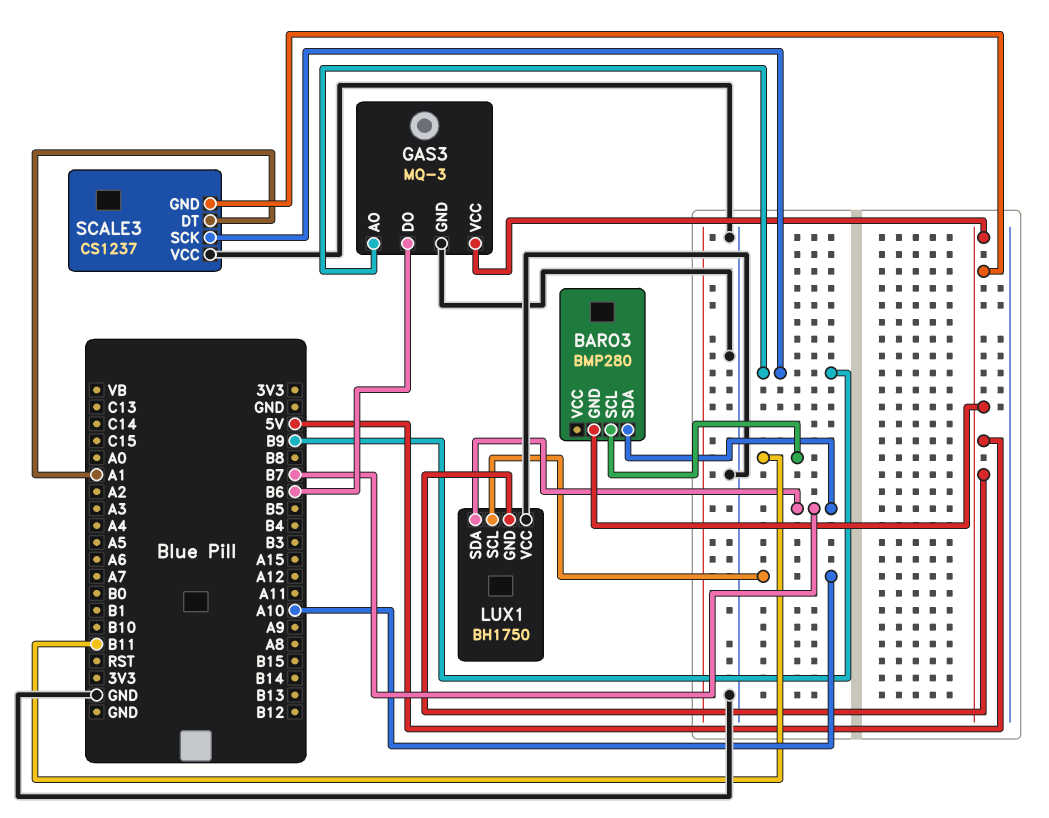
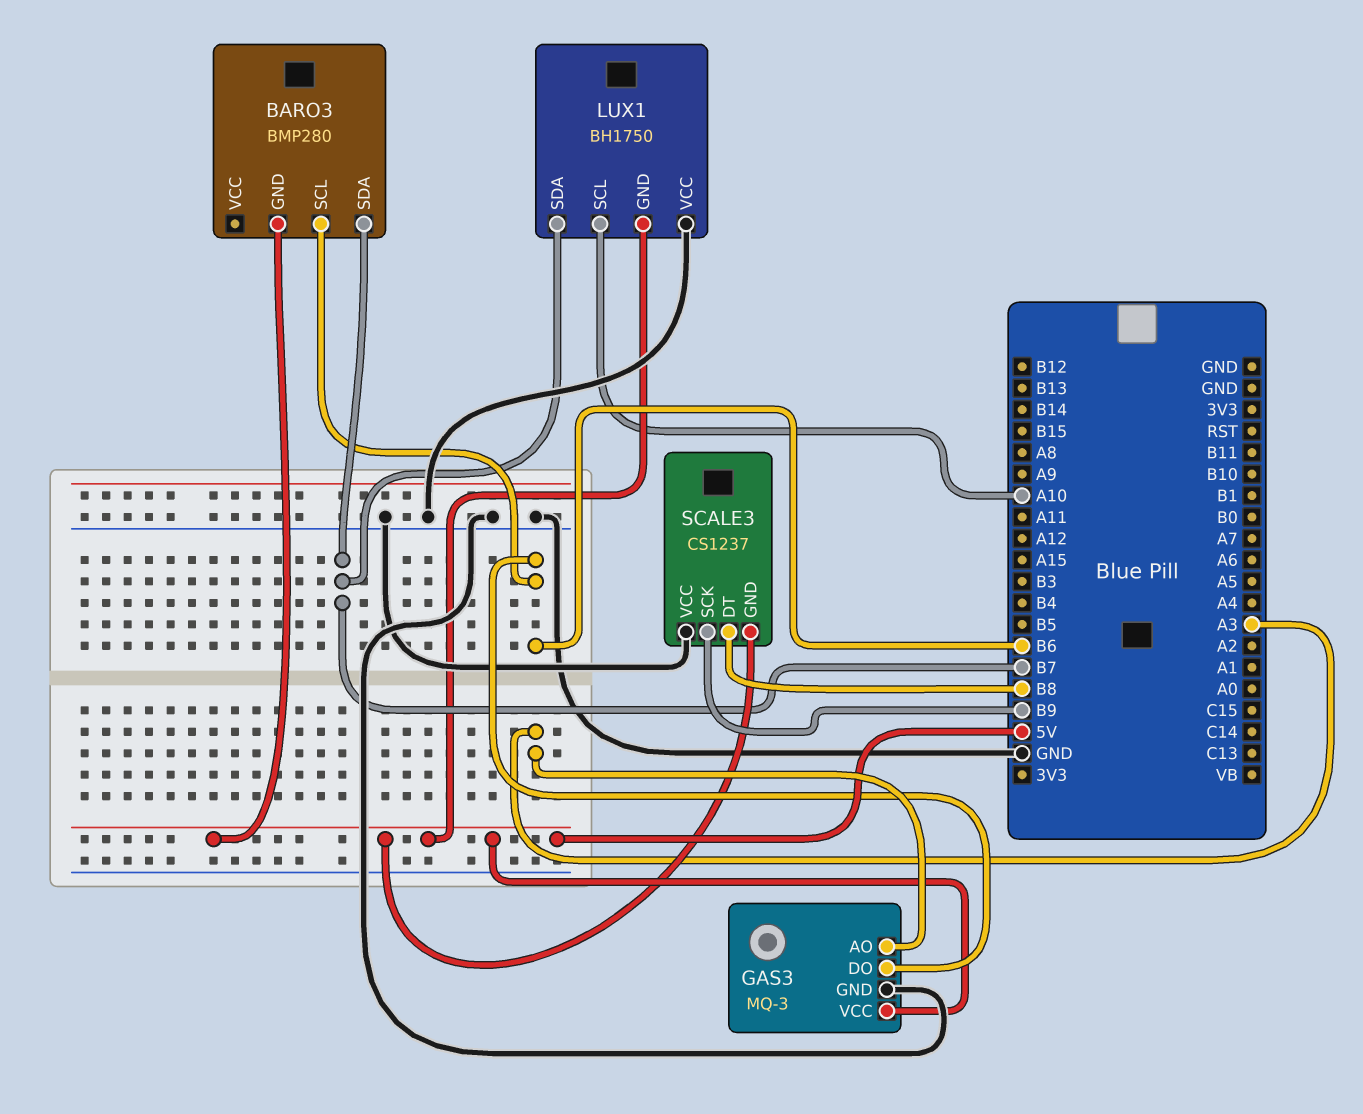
BARO3 pin SCL: B11 -> B6
GAS3 pin AO: B9 -> A3
SCALE3 pin DT: A1 -> B8

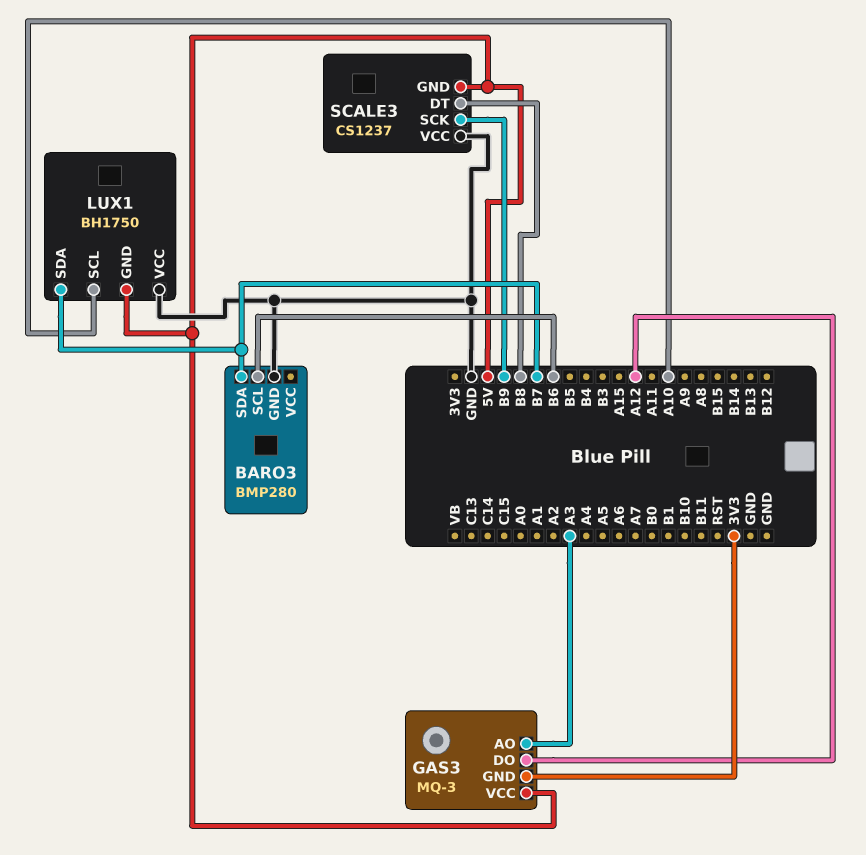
BARO3 pin GND: 5V -> GND
GAS3 pin DO: B6 -> A12
GAS3 pin GND: GND -> 3V3

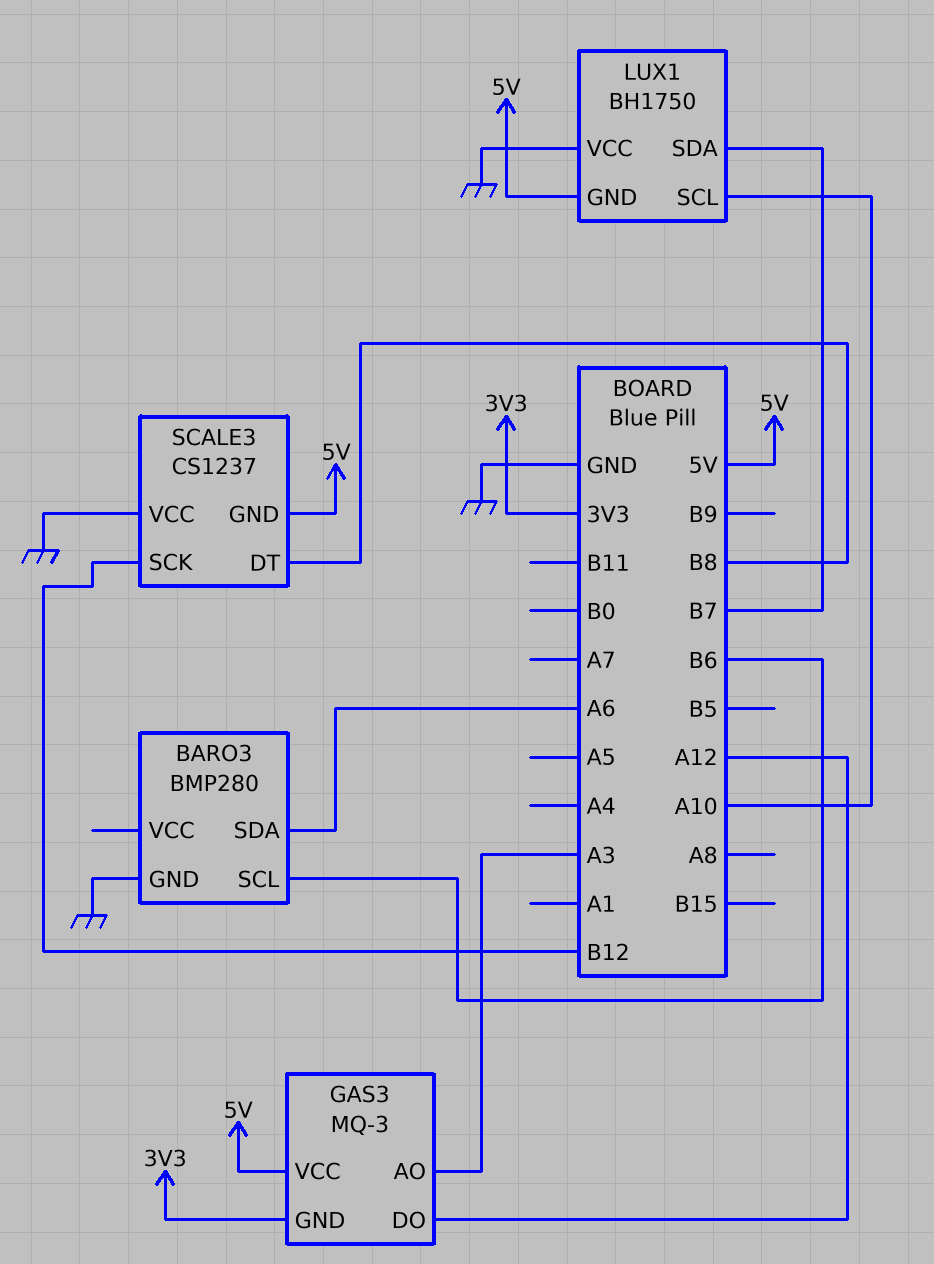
BARO3 pin SDA: B7 -> A6
SCALE3 pin SCK: B9 -> B12

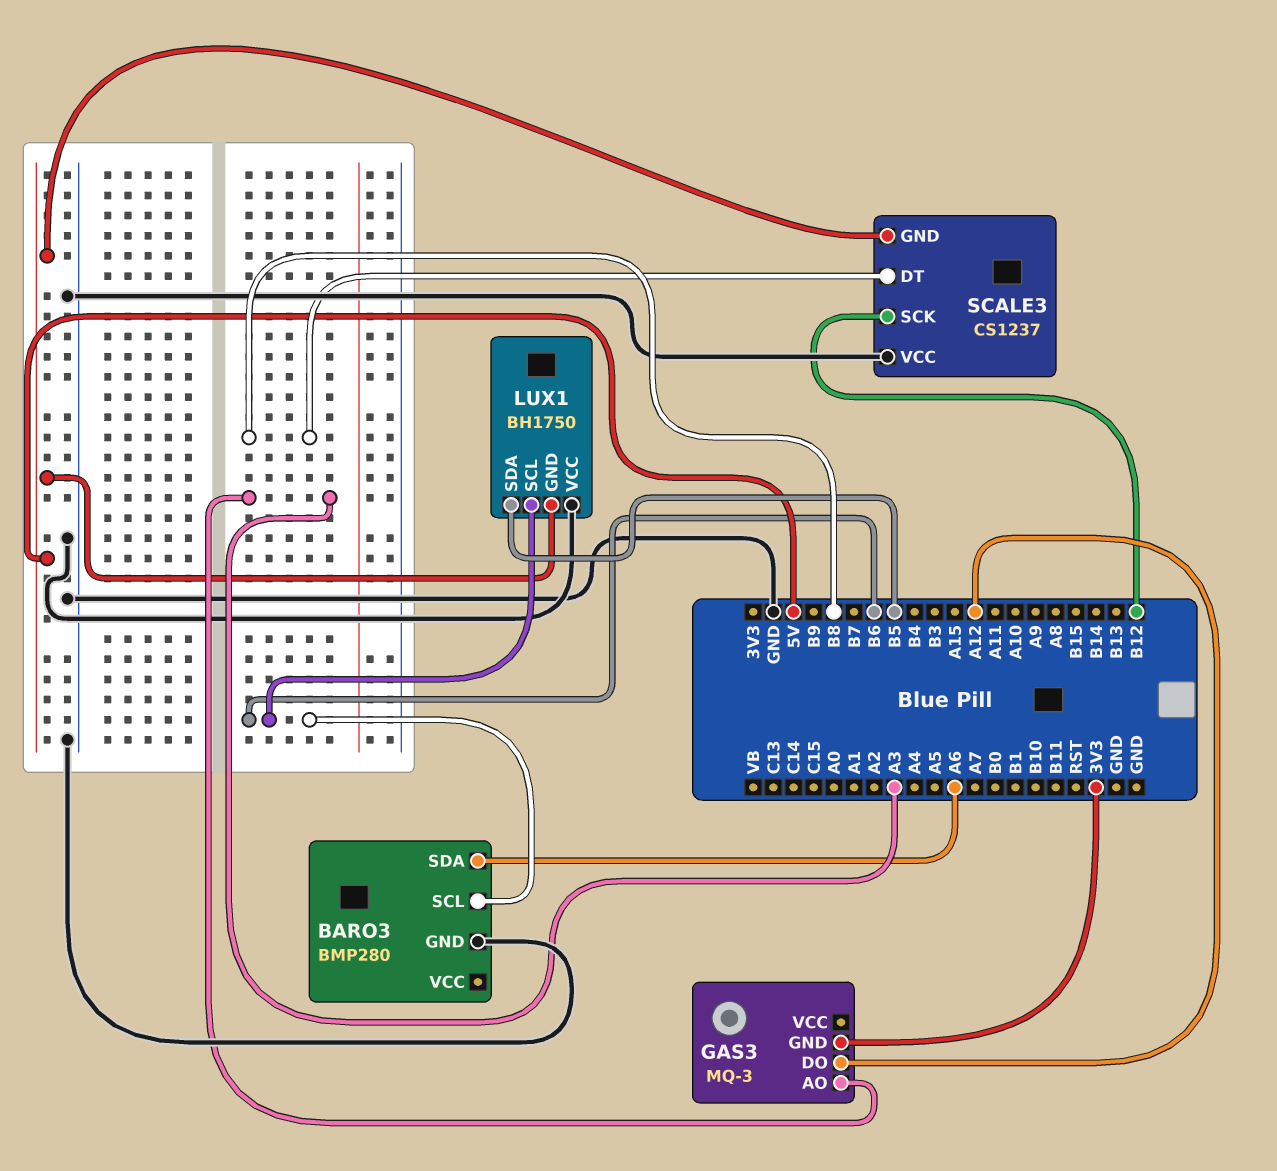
GAS3 pin VCC: 5V -> none
LUX1 pin SCL: A10 -> B6
LUX1 pin SDA: B7 -> B5

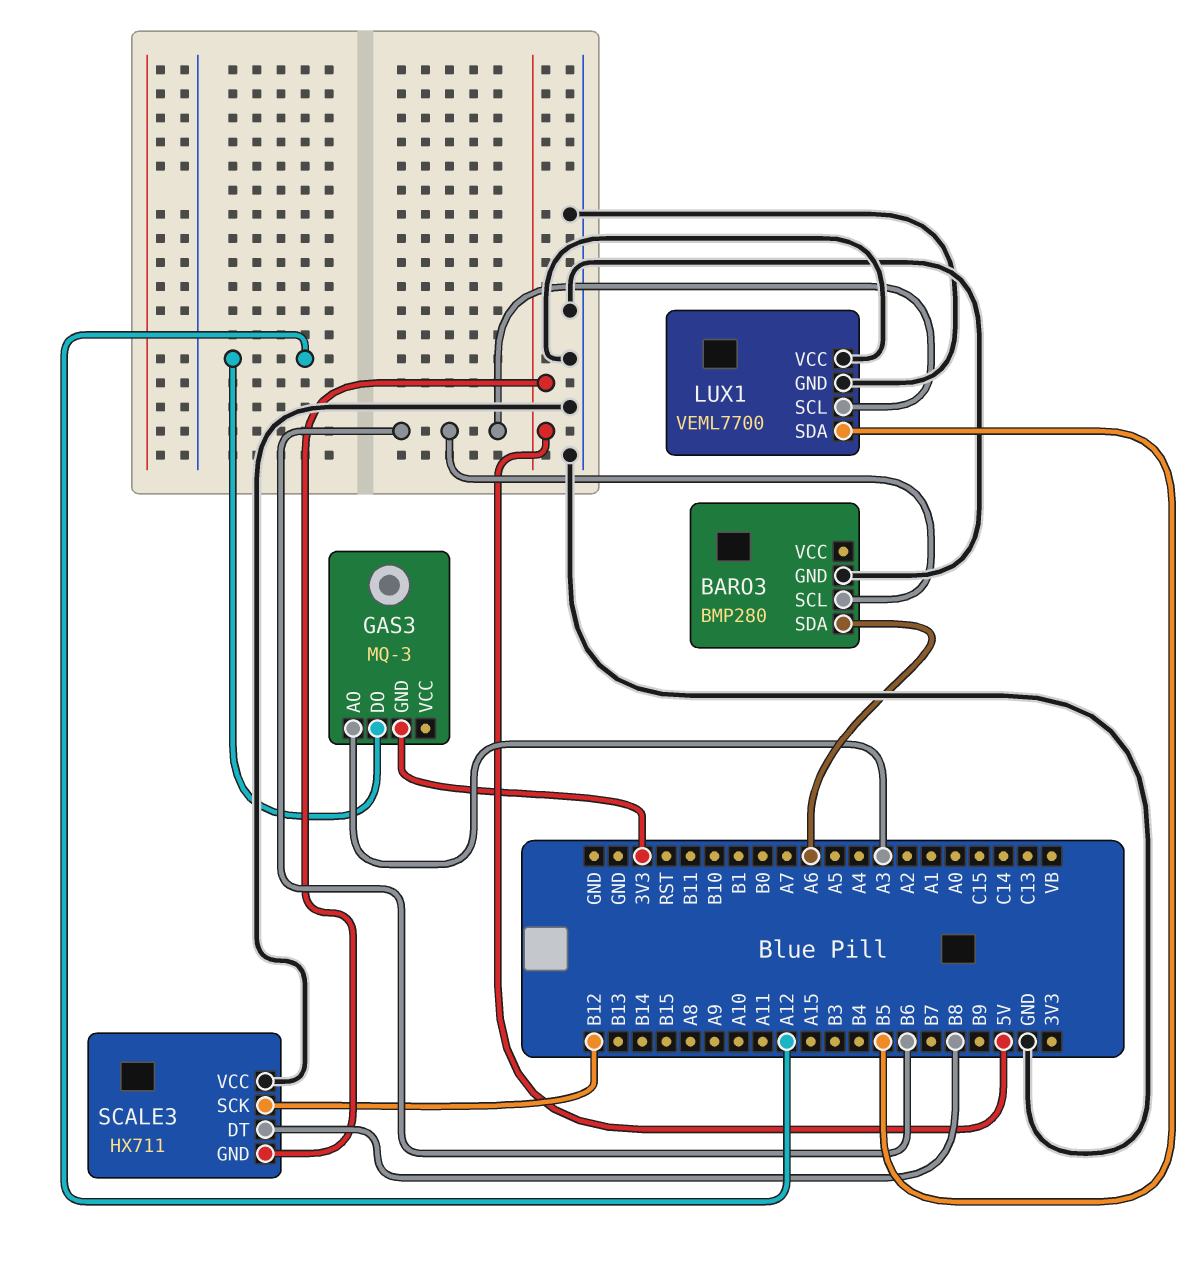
LUX1: BH1750 -> VEML7700
LUX1 pin GND: 5V -> GND
SCALE3: CS1237 -> HX711

